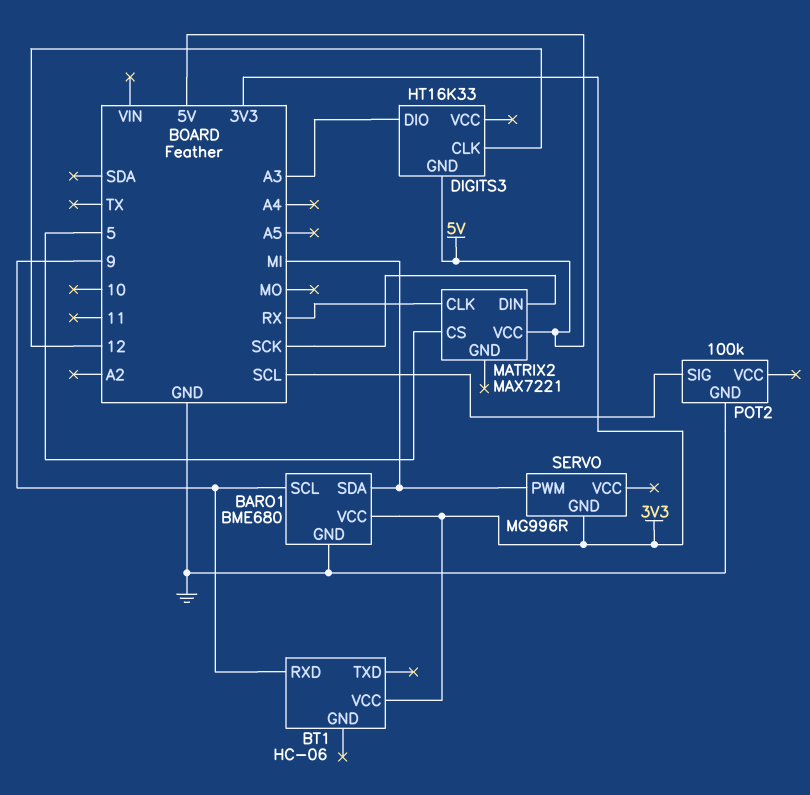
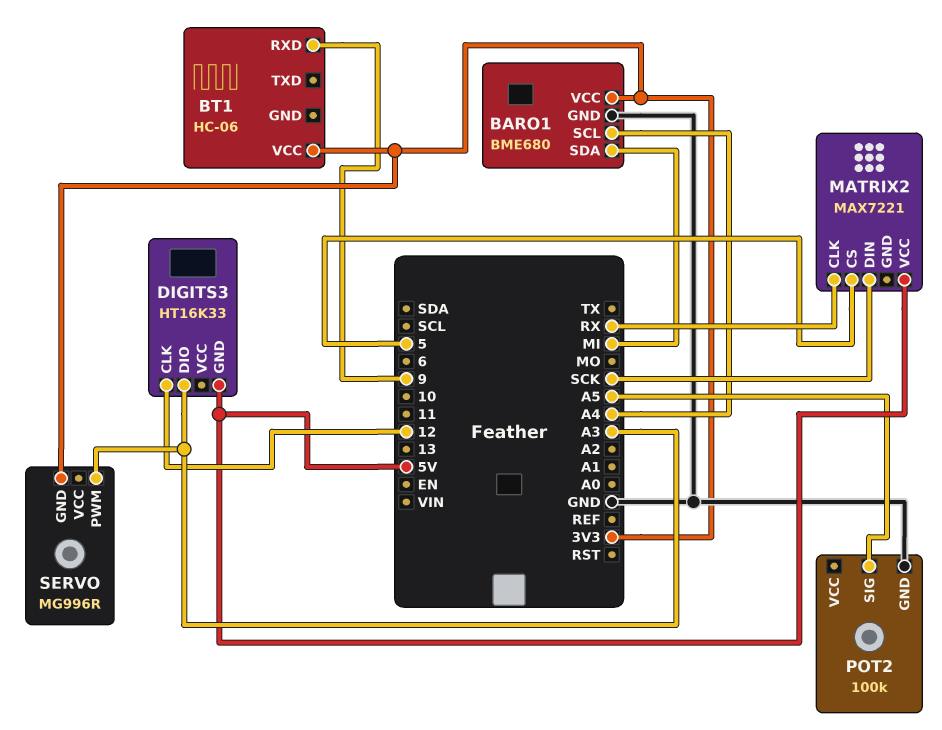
BARO1 pin SCL: 9 -> A4
POT2 pin SIG: SCL -> A5
SERVO pin PWM: MI -> A3

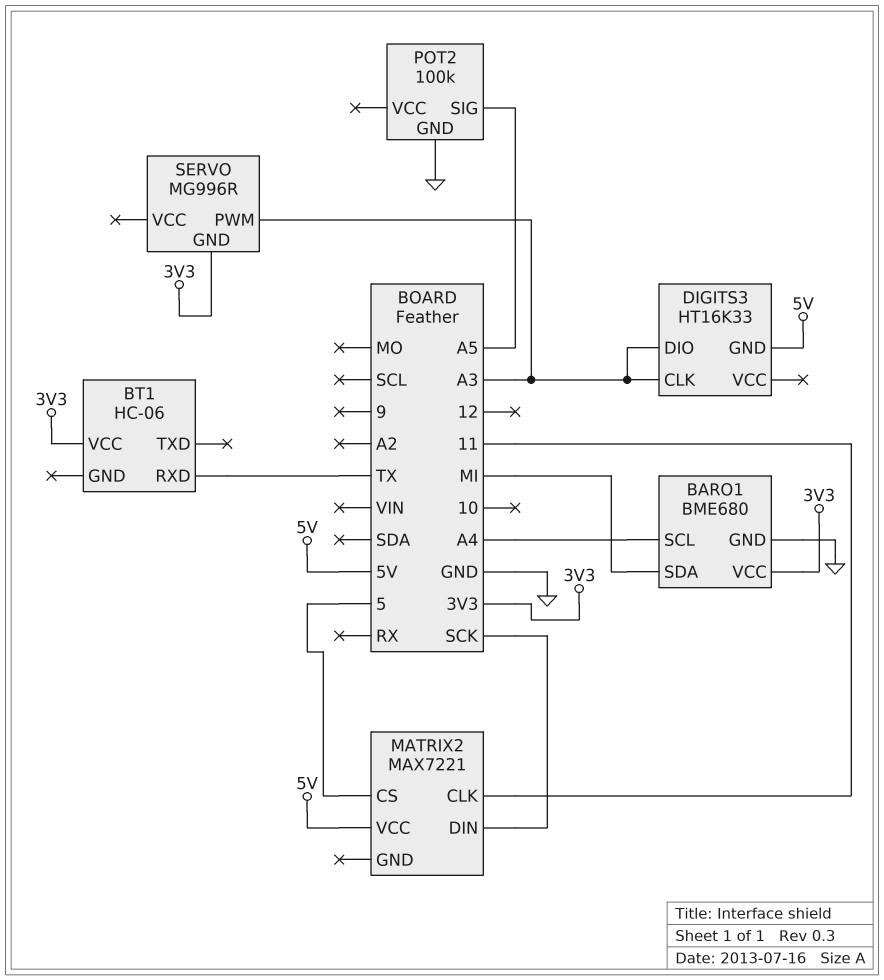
BT1 pin RXD: 9 -> TX
DIGITS3 pin CLK: 12 -> A3
MATRIX2 pin CLK: RX -> 11

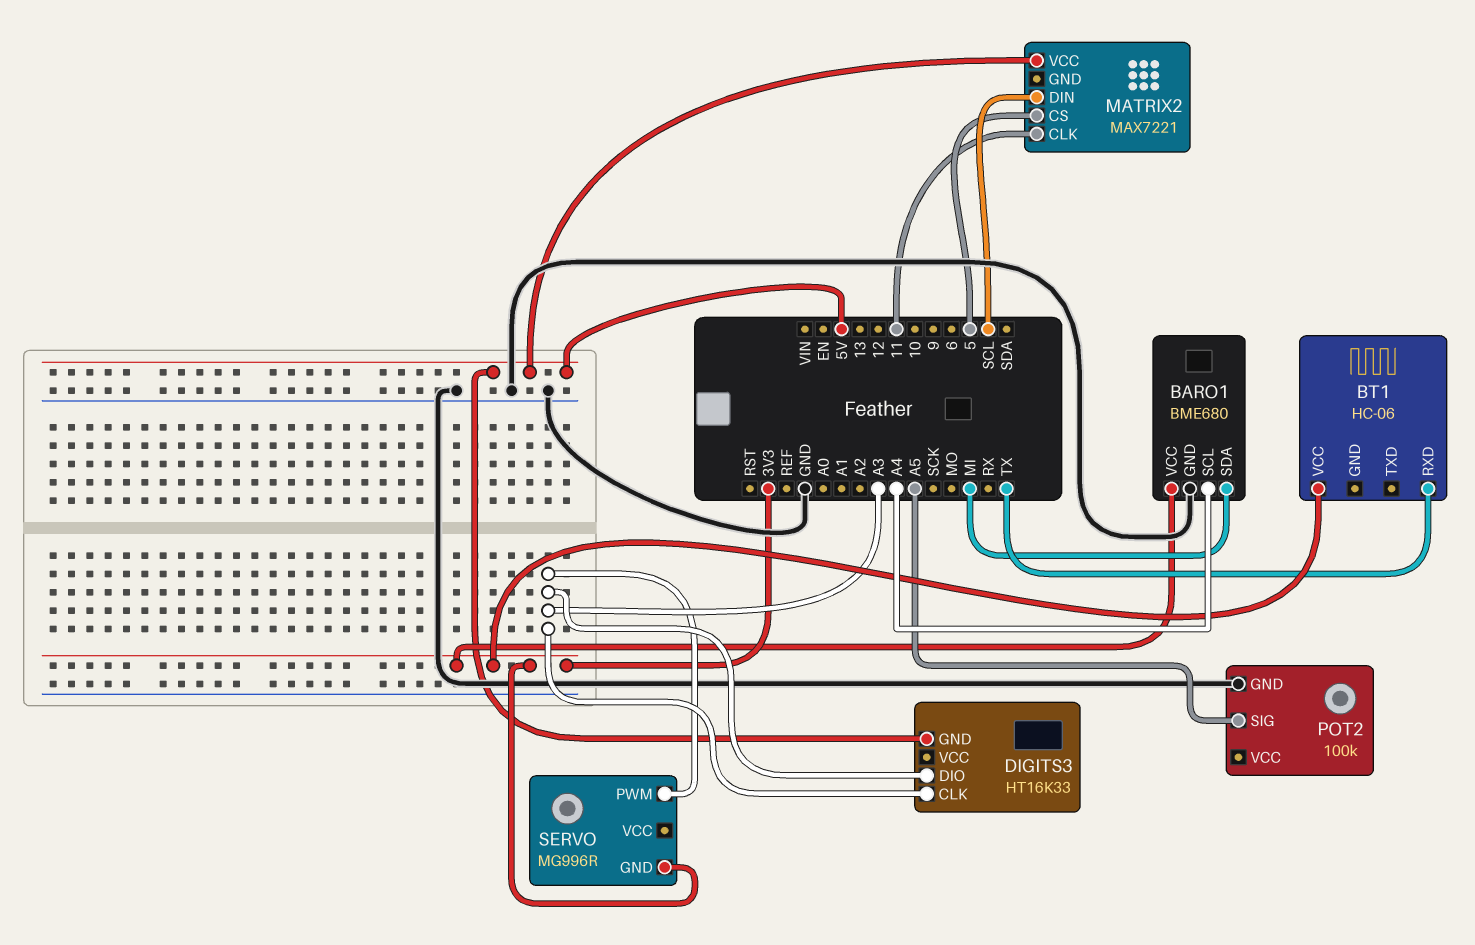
MATRIX2 pin DIN: SCK -> SCL

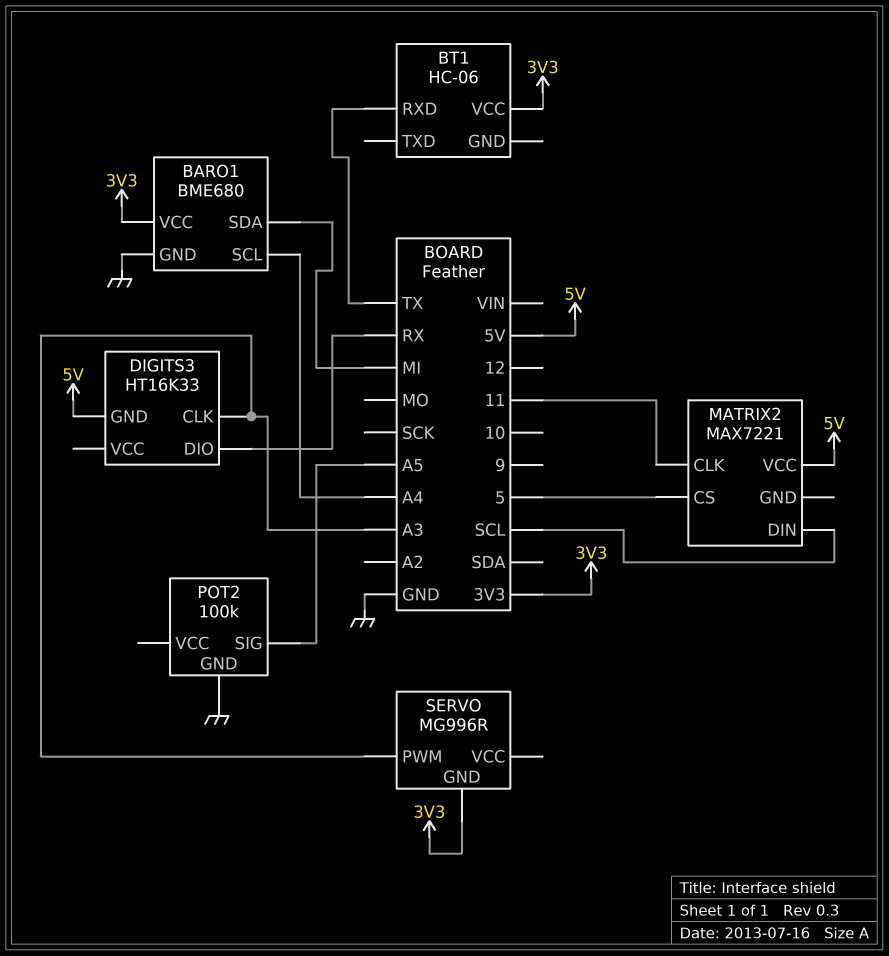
DIGITS3 pin DIO: A3 -> RX

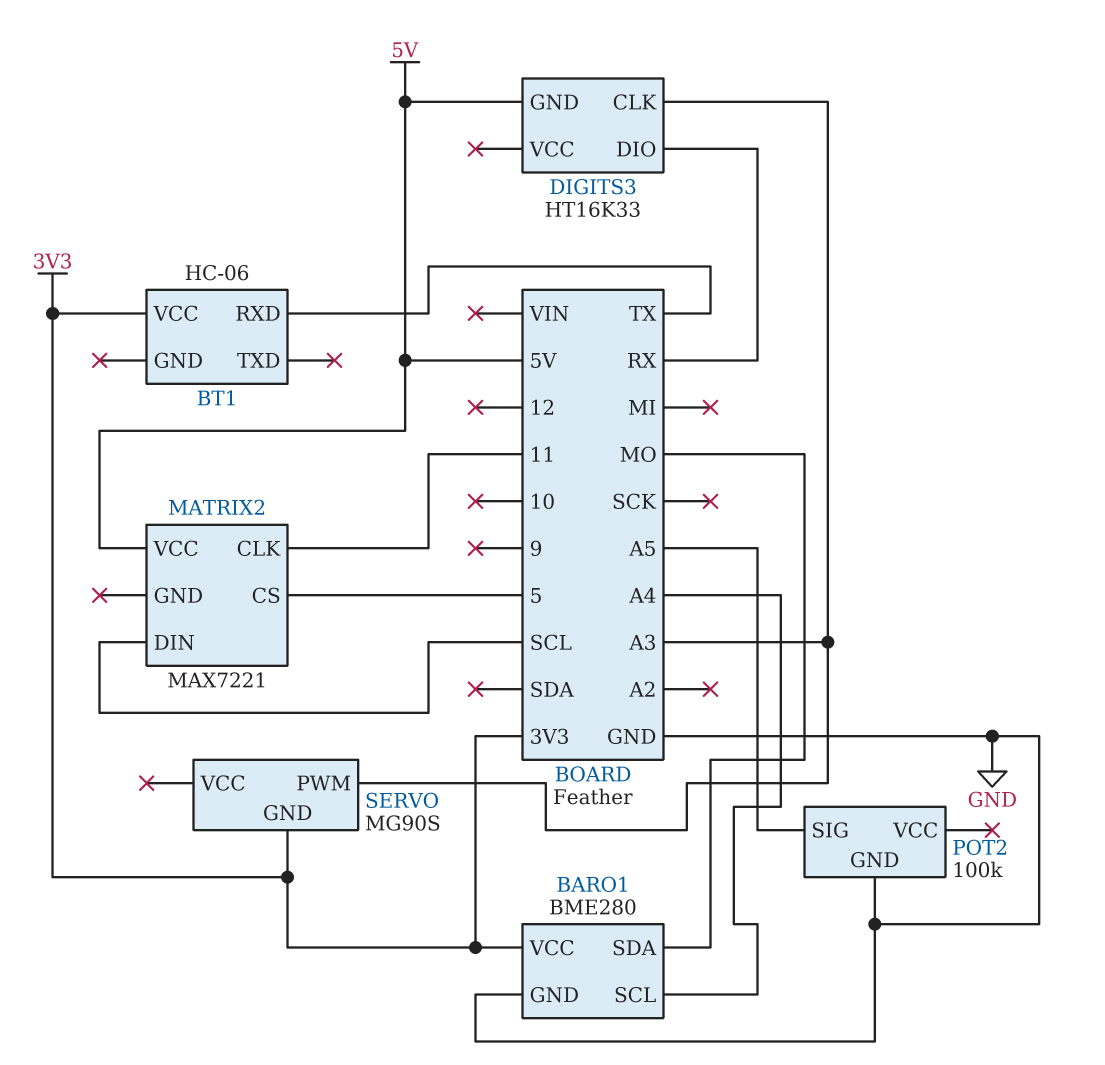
BARO1: BME680 -> BME280
BARO1 pin SDA: MI -> MO
SERVO: MG996R -> MG90S

